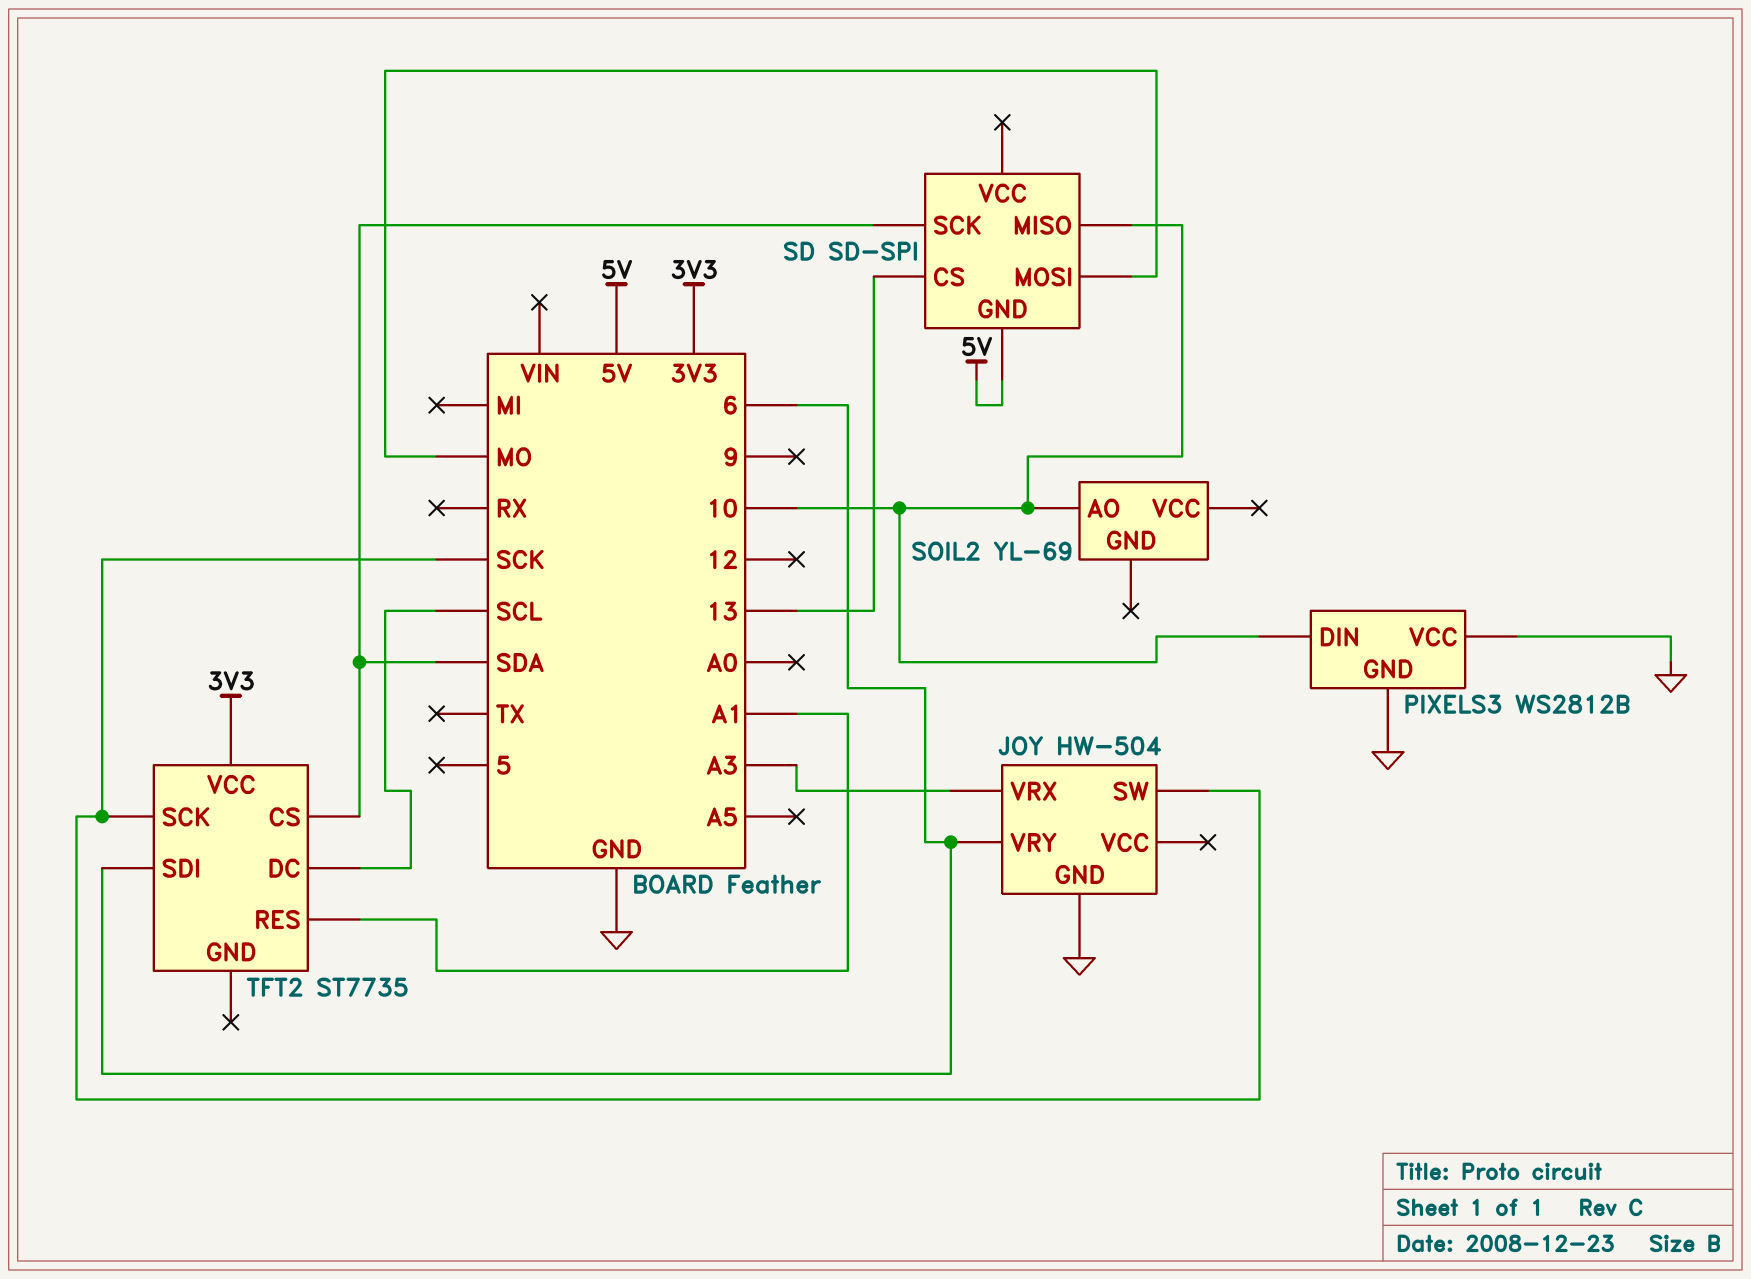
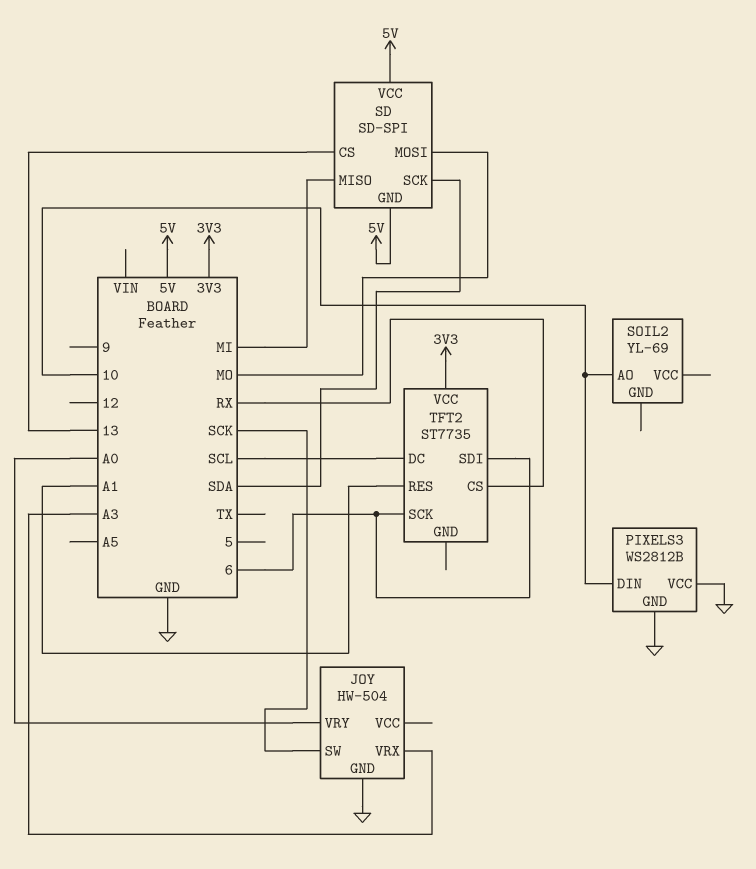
JOY pin VRY: 6 -> A0
SD pin MISO: 10 -> MI
SD pin VCC: none -> 5V
TFT2 pin CS: SDA -> RX
TFT2 pin SCK: SCK -> 6

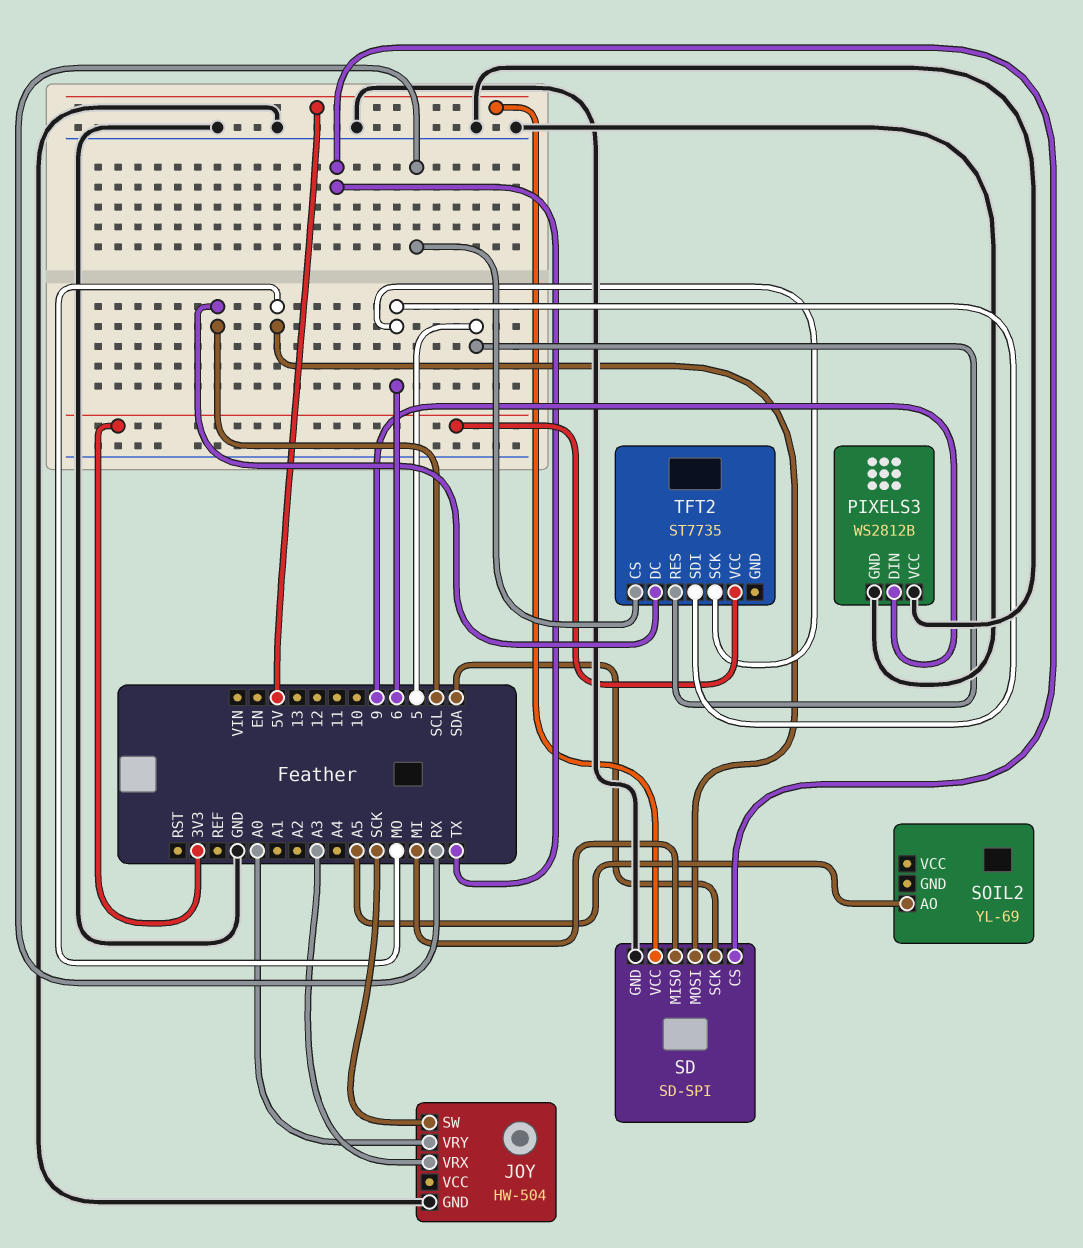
PIXELS3 pin DIN: 10 -> 9
SD pin CS: 13 -> TX
SD pin GND: 5V -> GND
SOIL2 pin AO: 10 -> A5
TFT2 pin RES: A1 -> 5

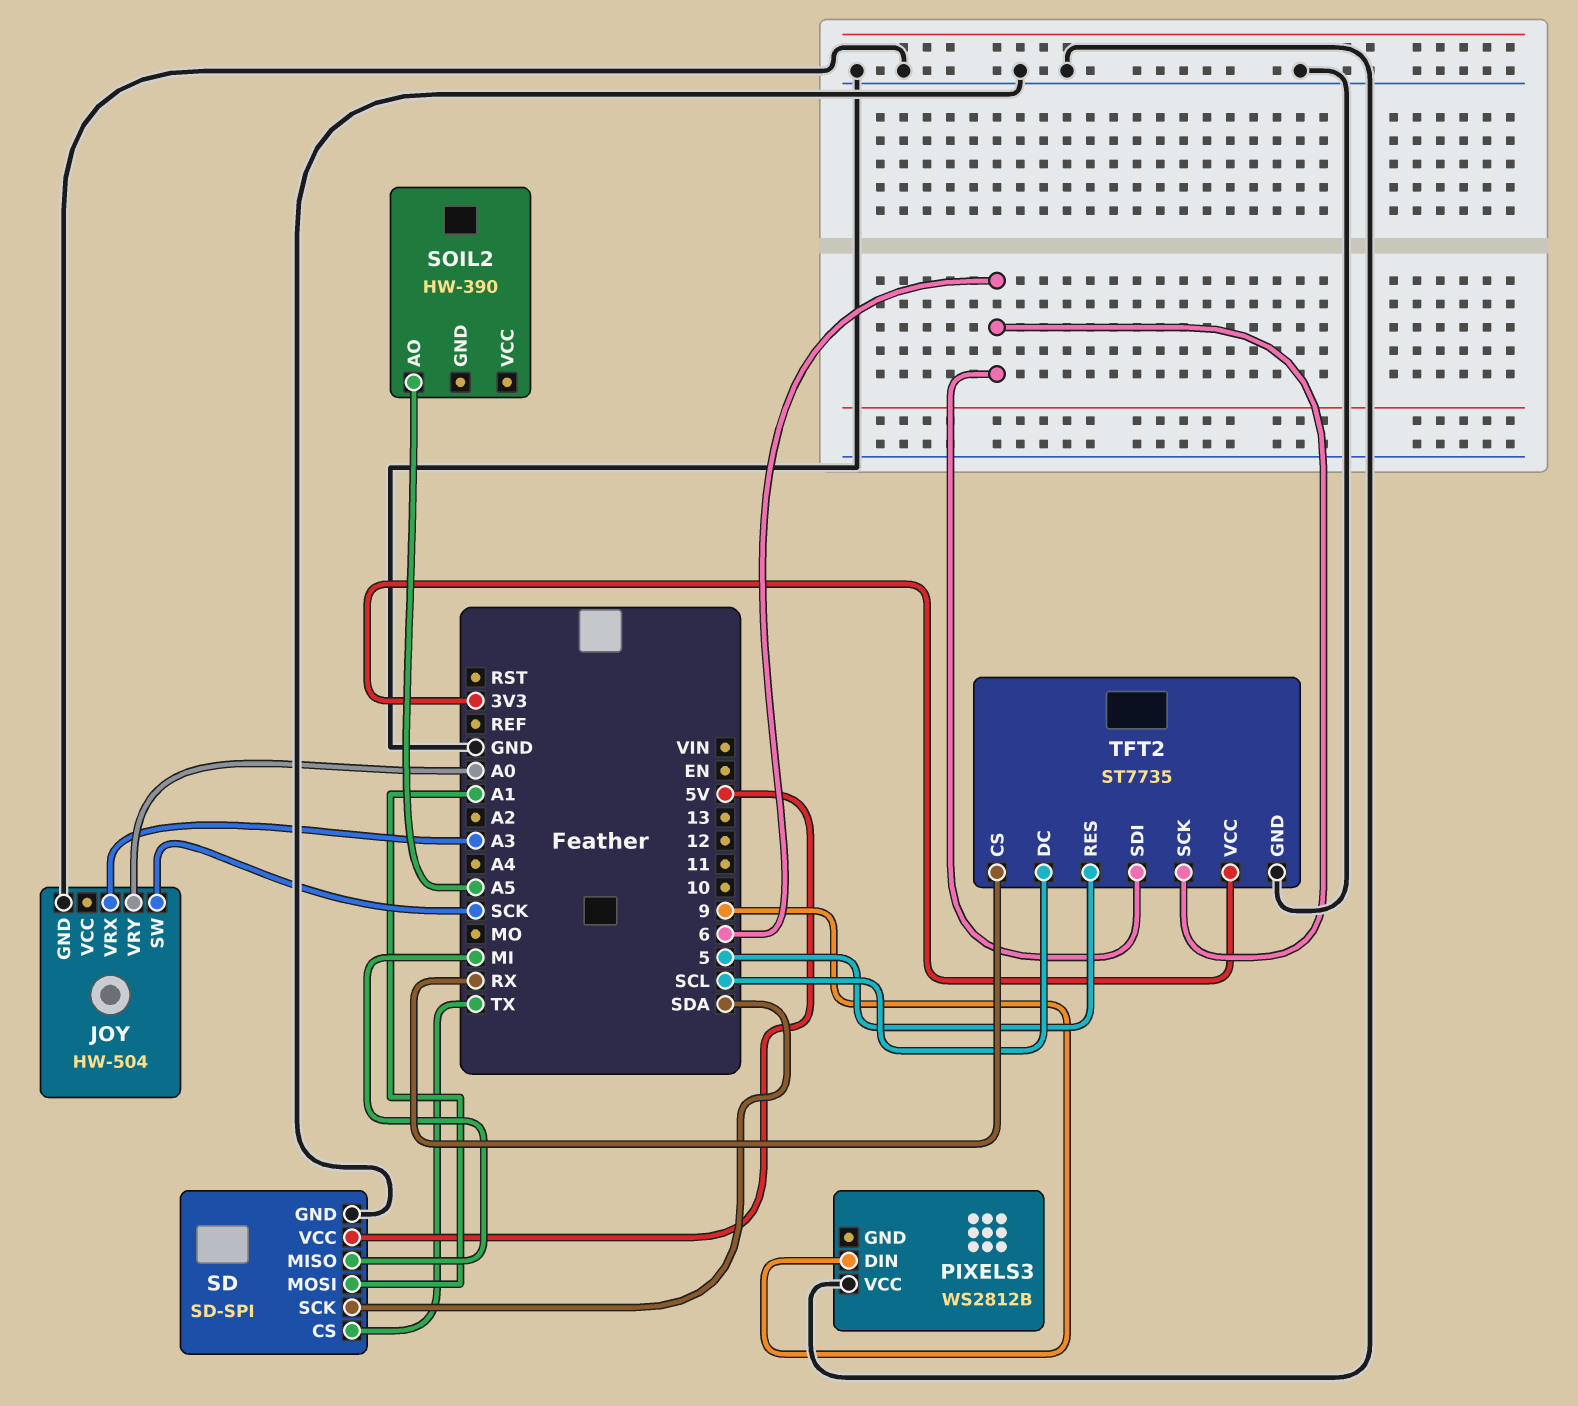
PIXELS3 pin GND: GND -> none
SD pin MOSI: MO -> A1
SOIL2: YL-69 -> HW-390
TFT2 pin GND: none -> GND

